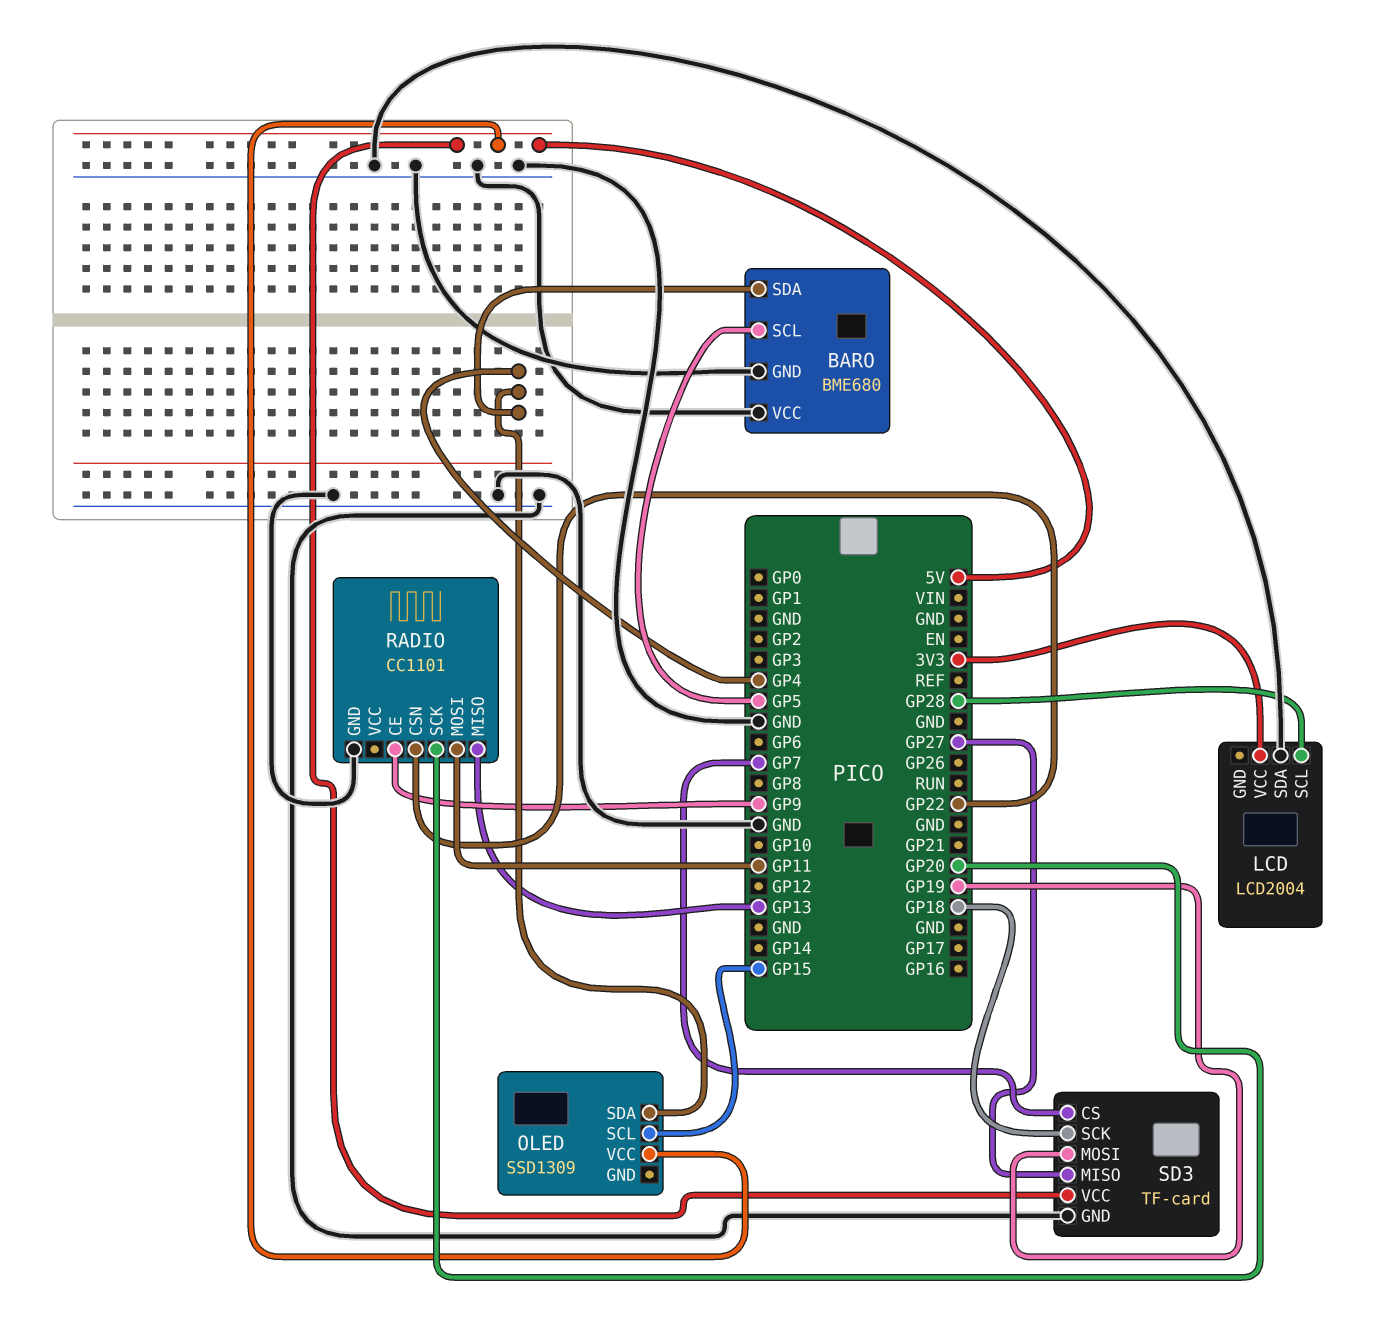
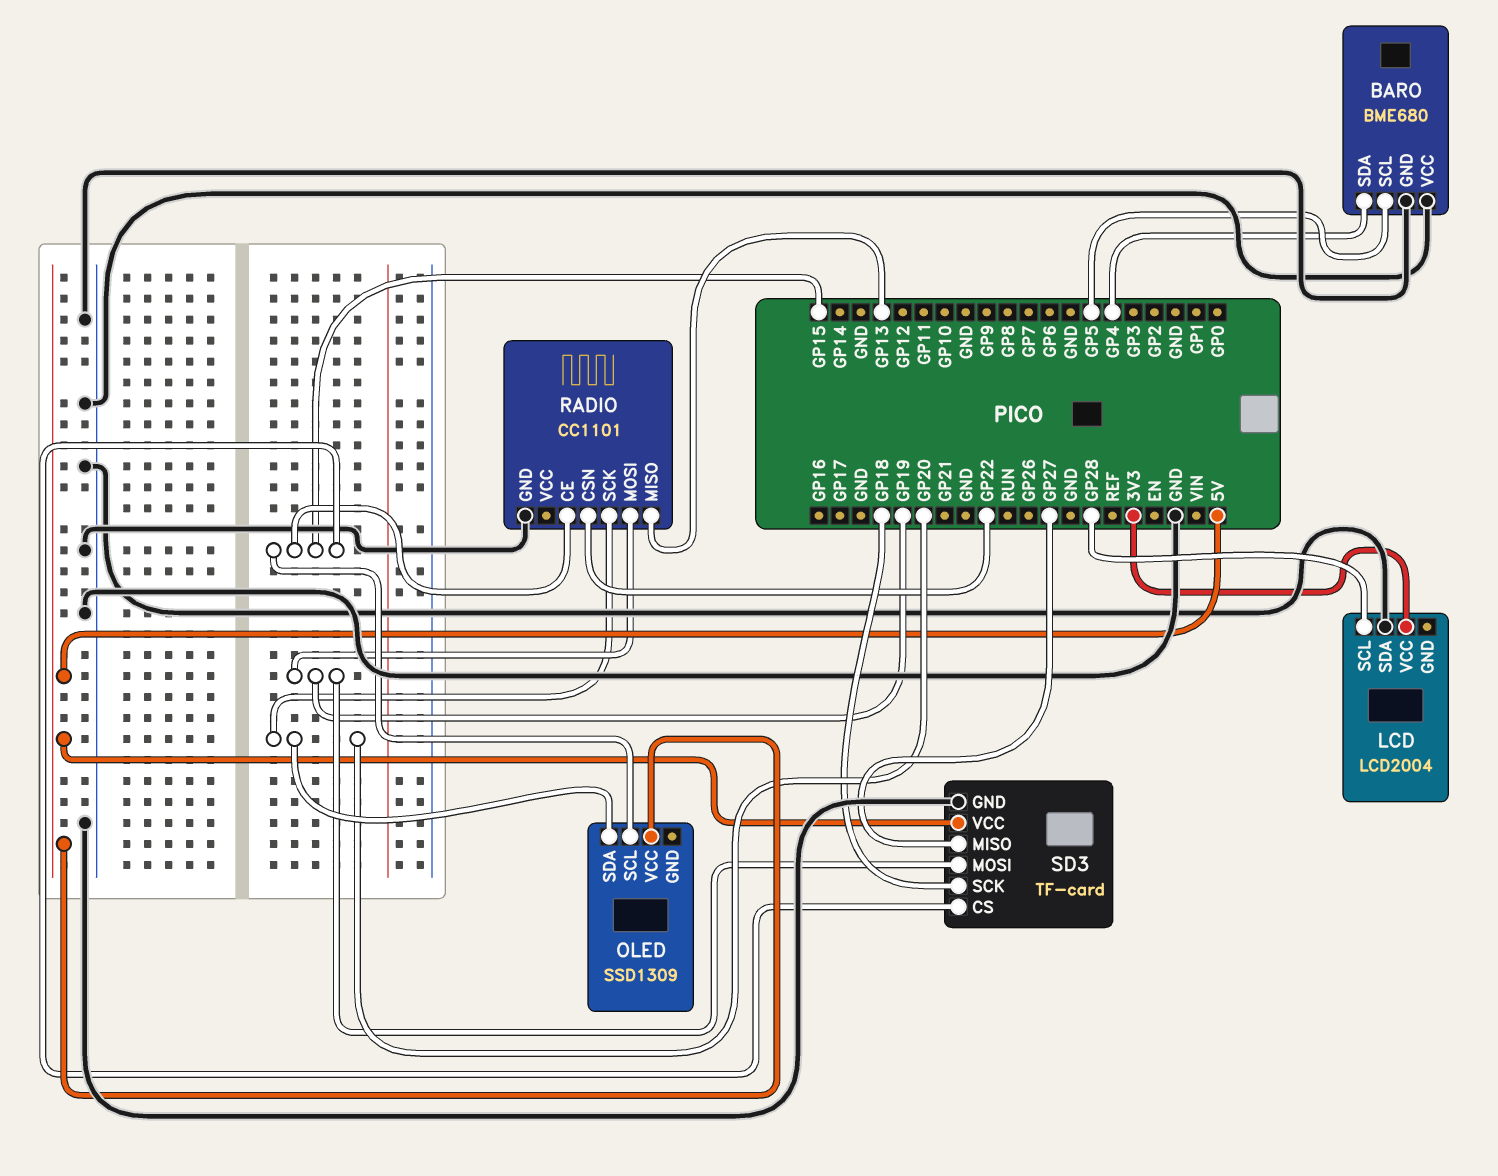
OLED pin SDA: GP4 -> GP20
RADIO pin CE: GP9 -> GP15
RADIO pin MOSI: GP11 -> GP19
SD3 pin CS: GP7 -> GP15

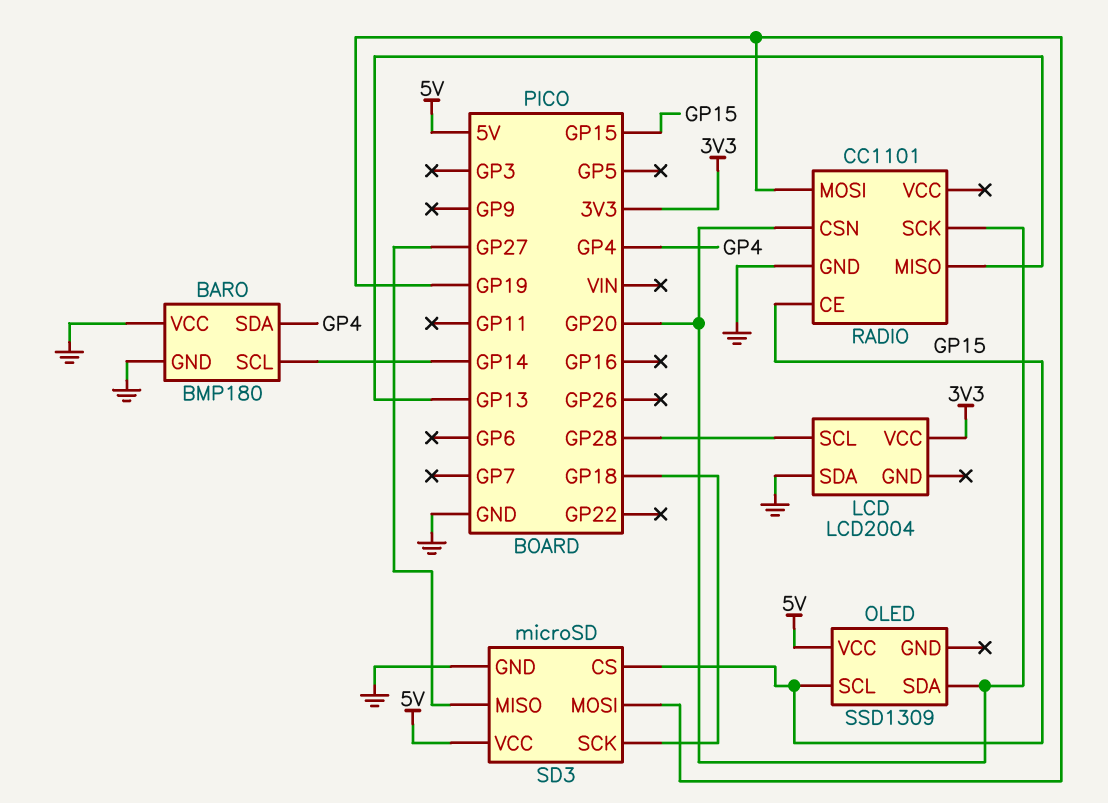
BARO: BME680 -> BMP180
BARO pin SCL: GP5 -> GP14
RADIO pin CSN: GP22 -> GP20
SD3: TF-card -> microSD

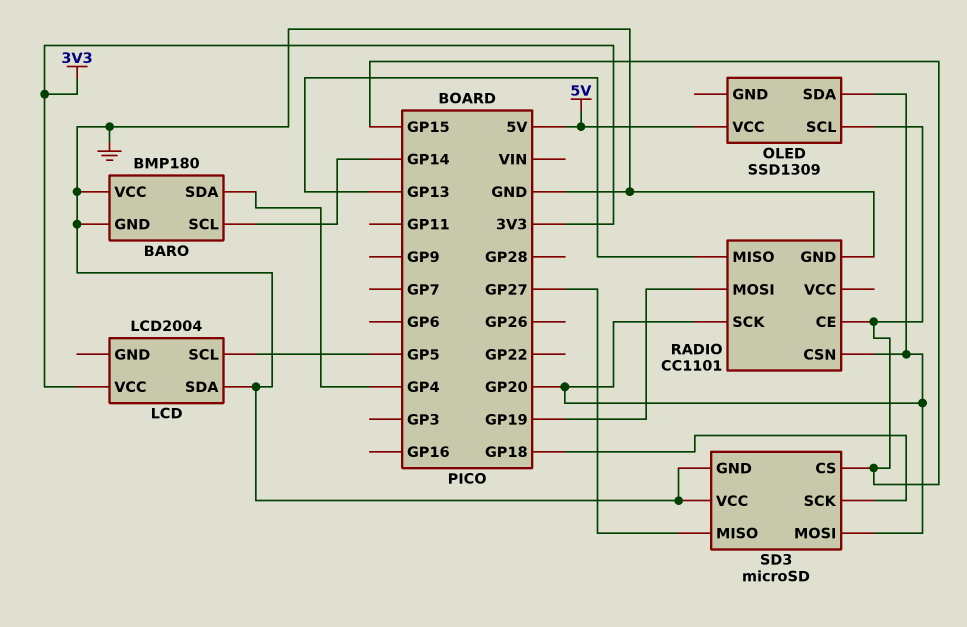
LCD pin SCL: GP28 -> GP5
SD3 pin MOSI: GP19 -> GP20
SD3 pin VCC: 5V -> GND

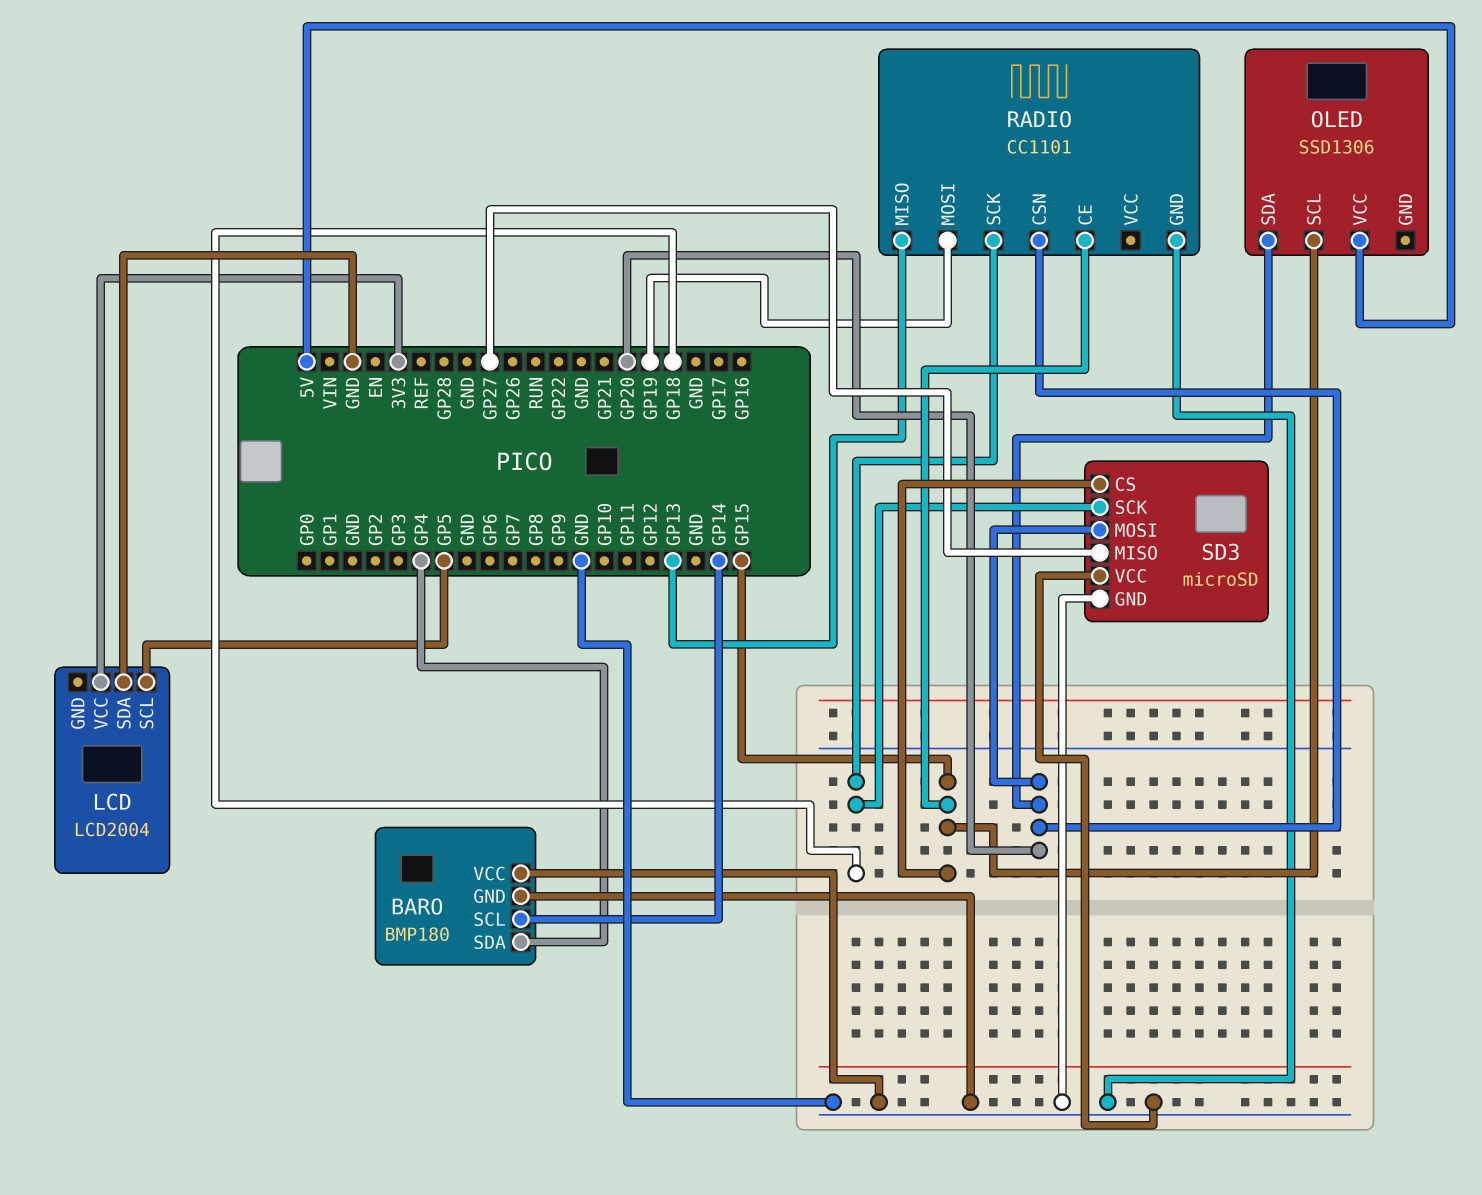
OLED: SSD1309 -> SSD1306
RADIO pin SCK: GP20 -> GP18

